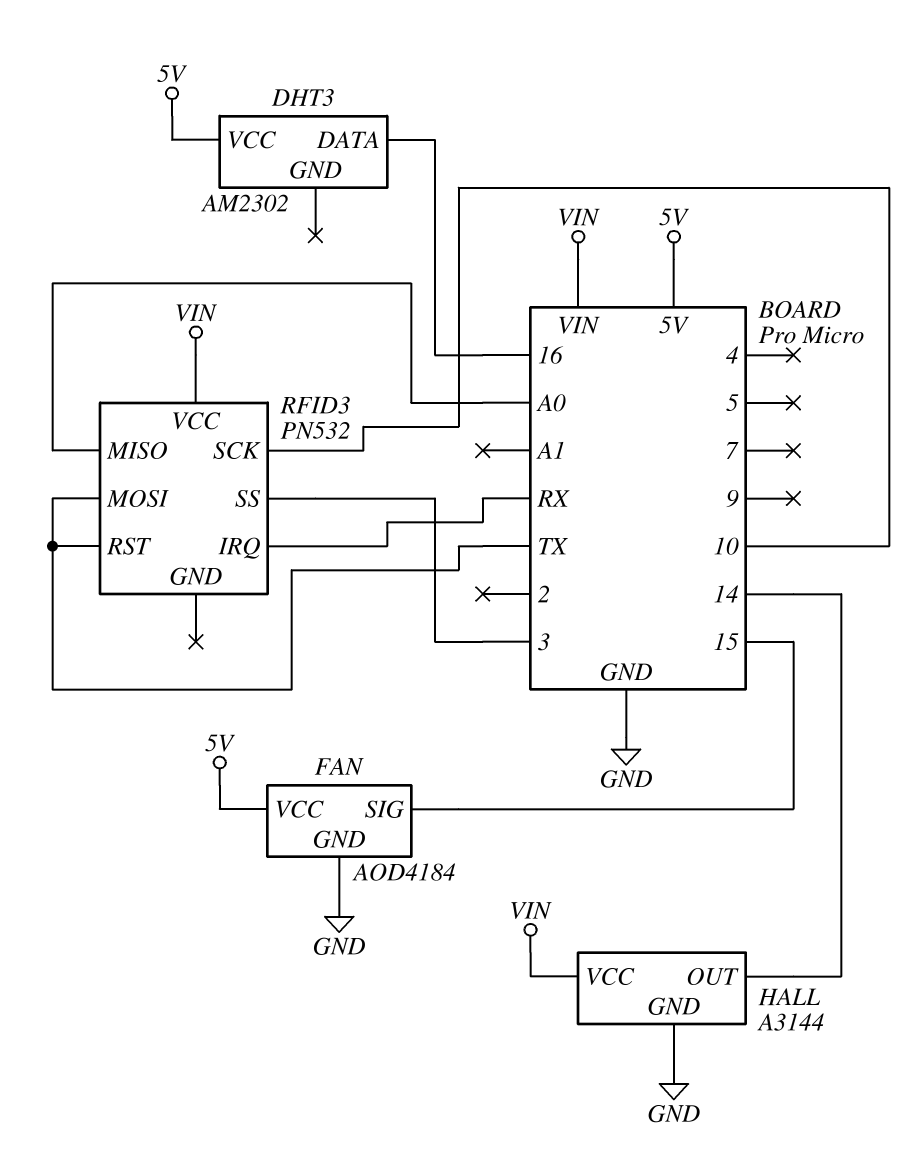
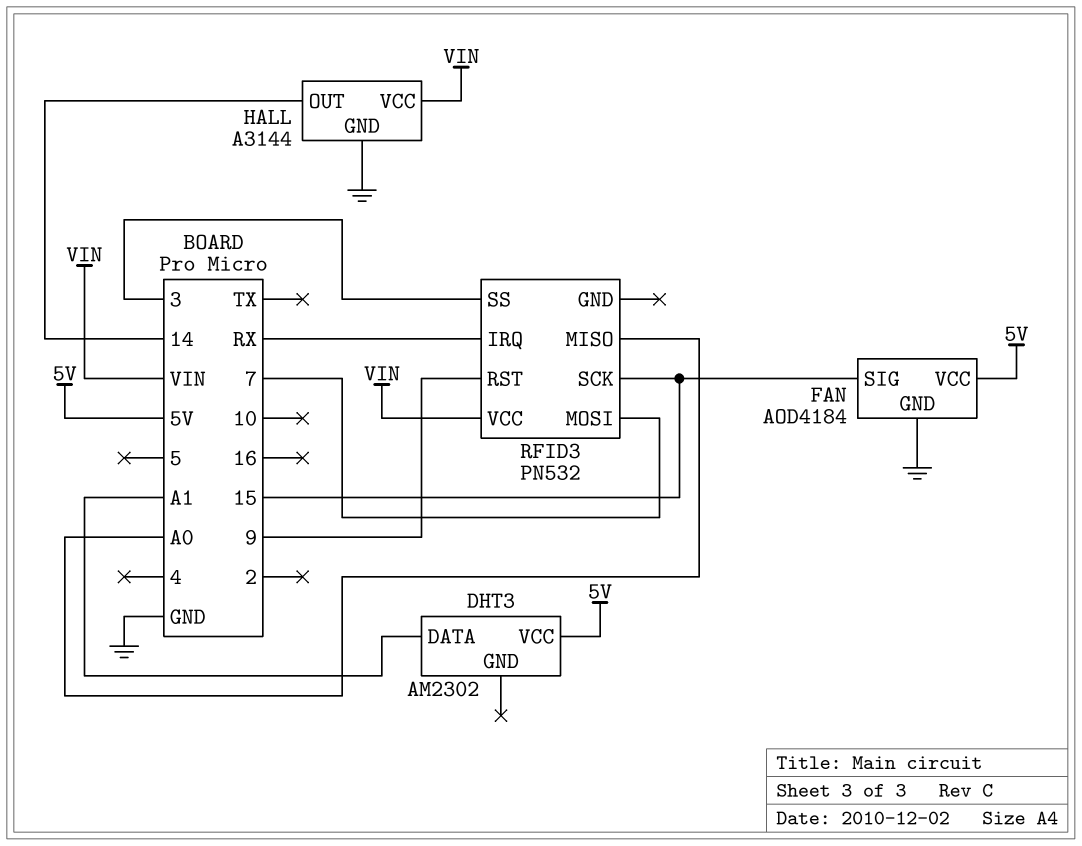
DHT3 pin DATA: 16 -> A1
RFID3 pin MOSI: TX -> 7
RFID3 pin RST: TX -> 9
RFID3 pin SCK: 10 -> 15

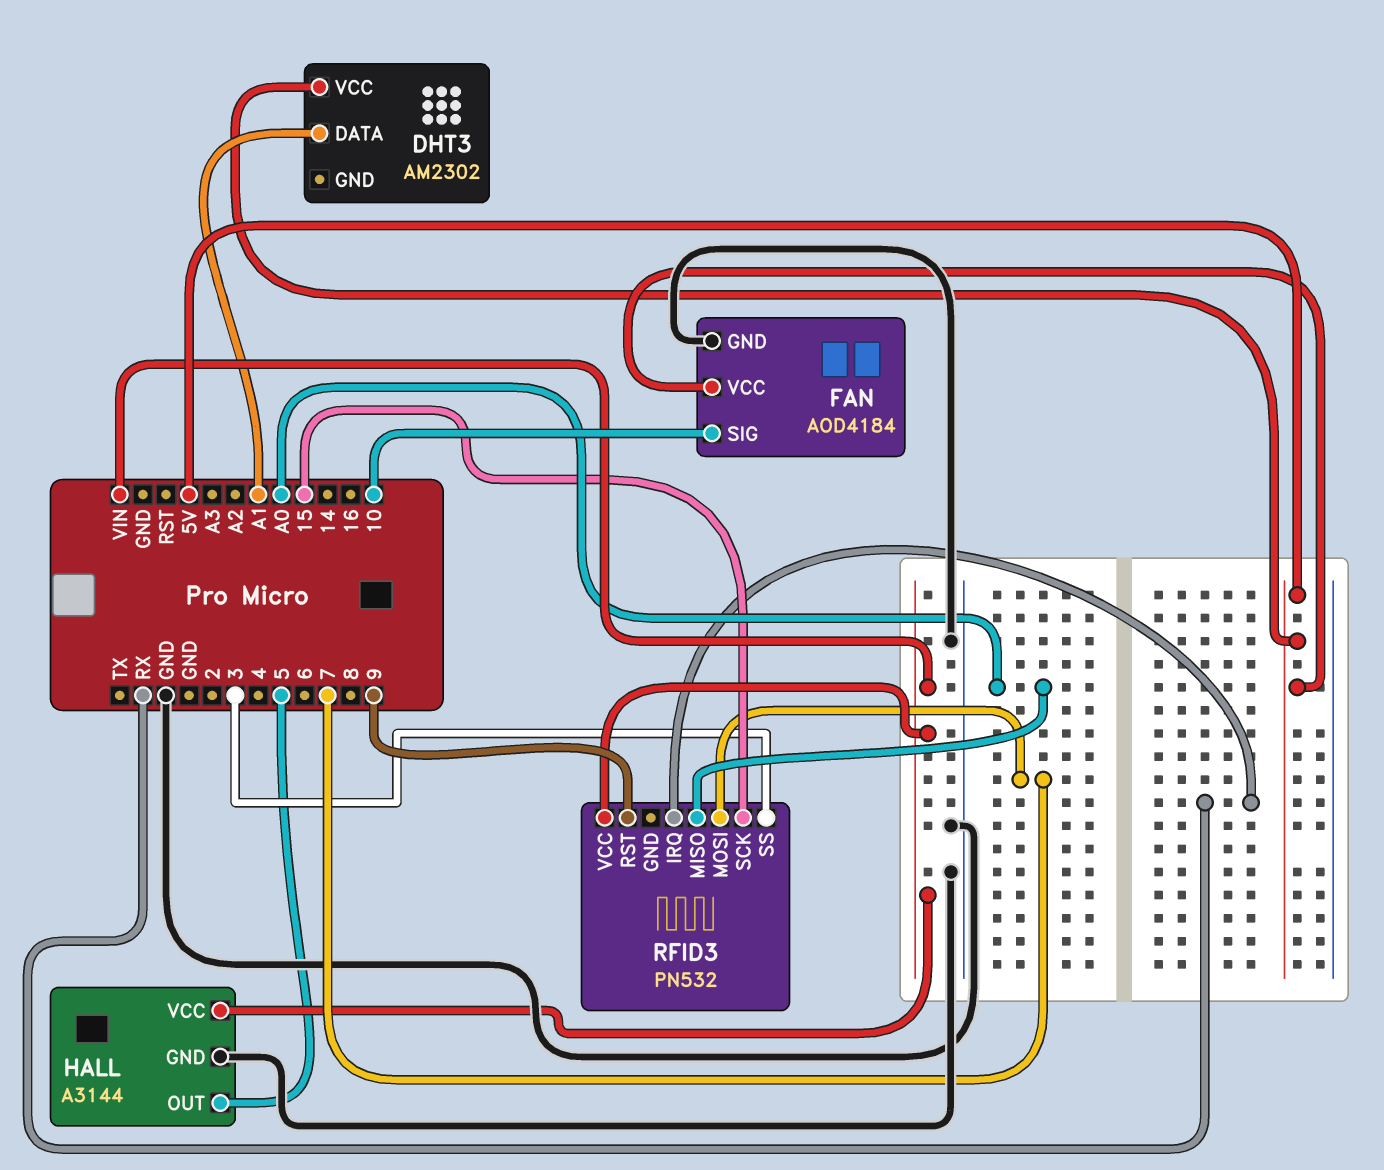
FAN pin SIG: 15 -> 10
HALL pin OUT: 14 -> 5

